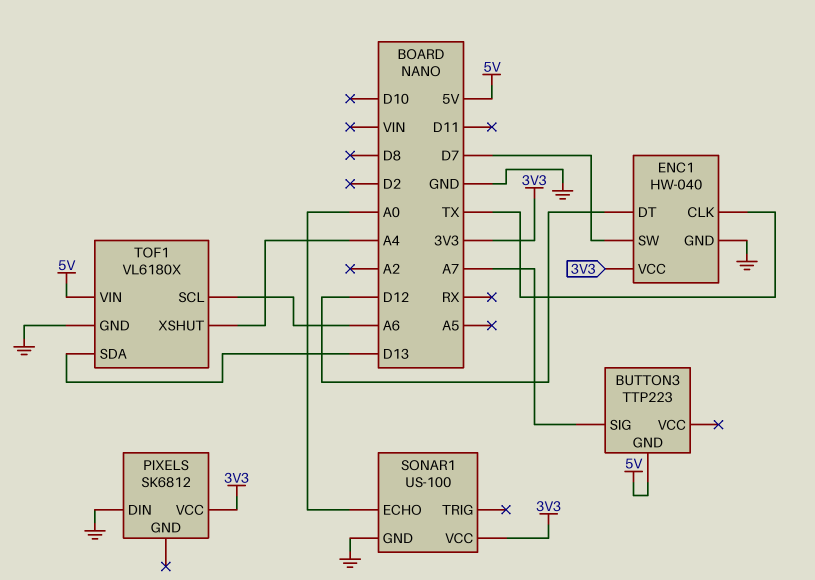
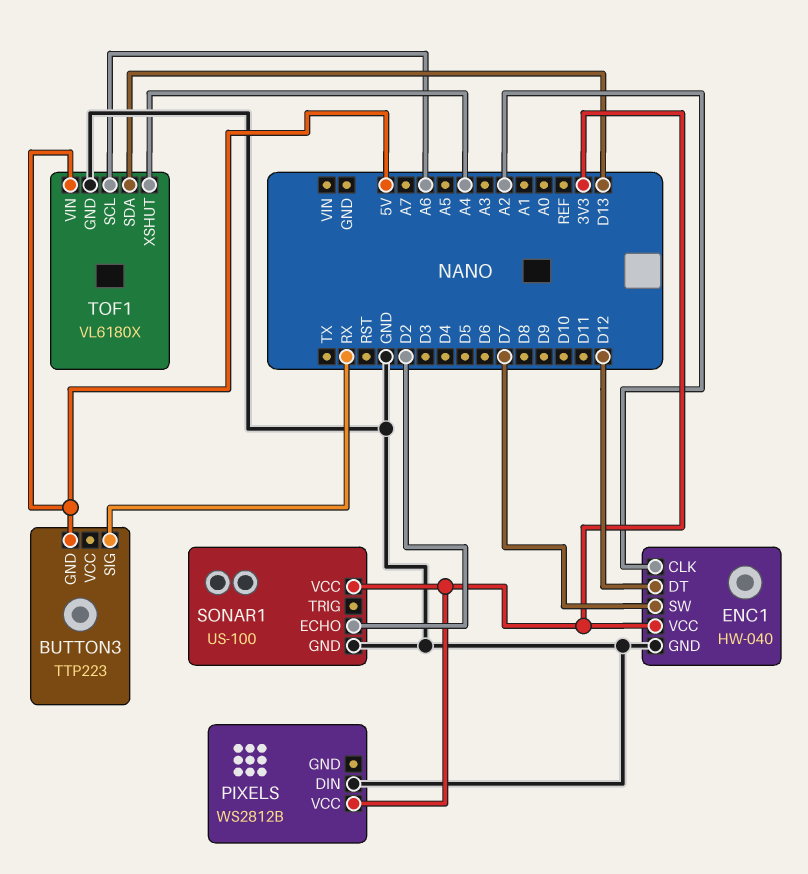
BUTTON3 pin SIG: A7 -> RX
ENC1 pin CLK: TX -> A2
PIXELS: SK6812 -> WS2812B
SONAR1 pin ECHO: A0 -> D2

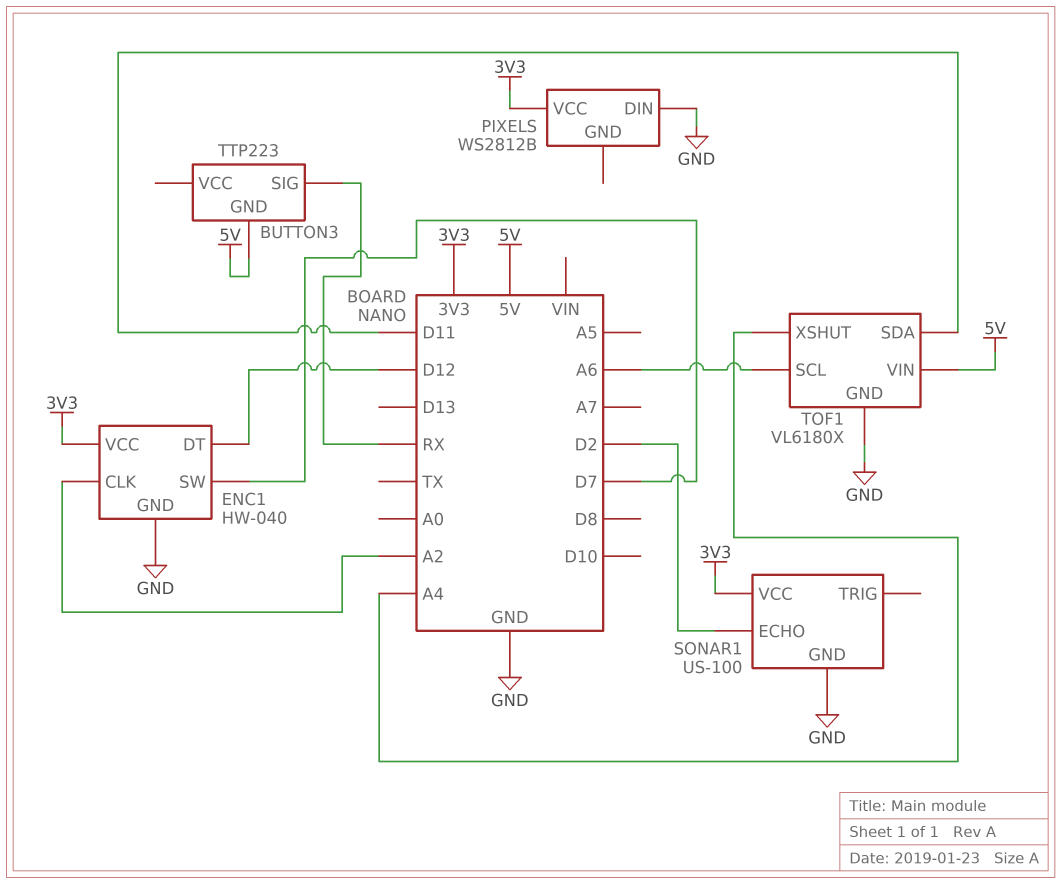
TOF1 pin SDA: D13 -> D11

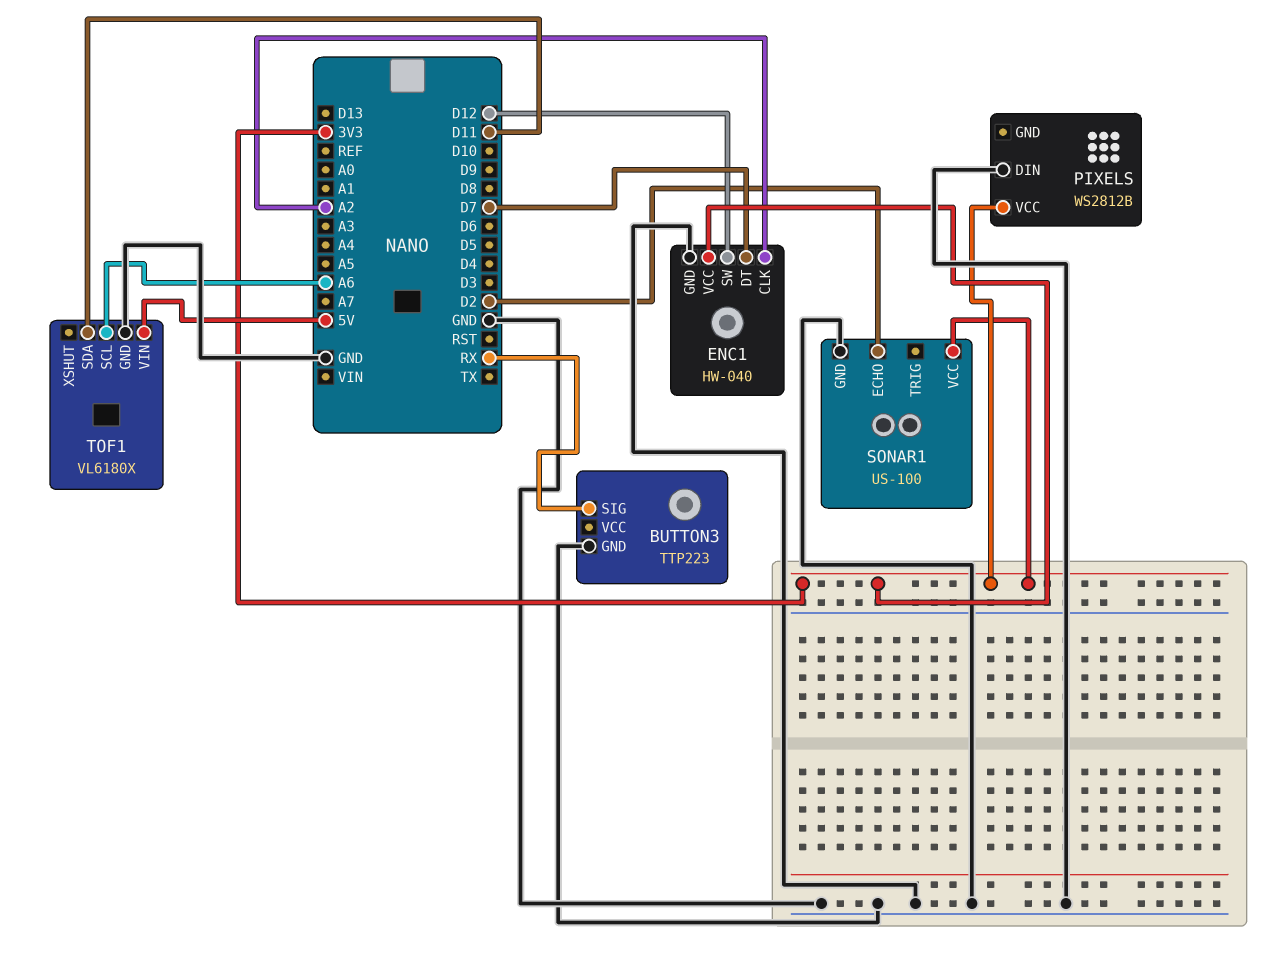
BUTTON3 pin GND: 5V -> GND
ENC1 pin DT: D12 -> D7
ENC1 pin SW: D7 -> D12
TOF1 pin XSHUT: A4 -> none

